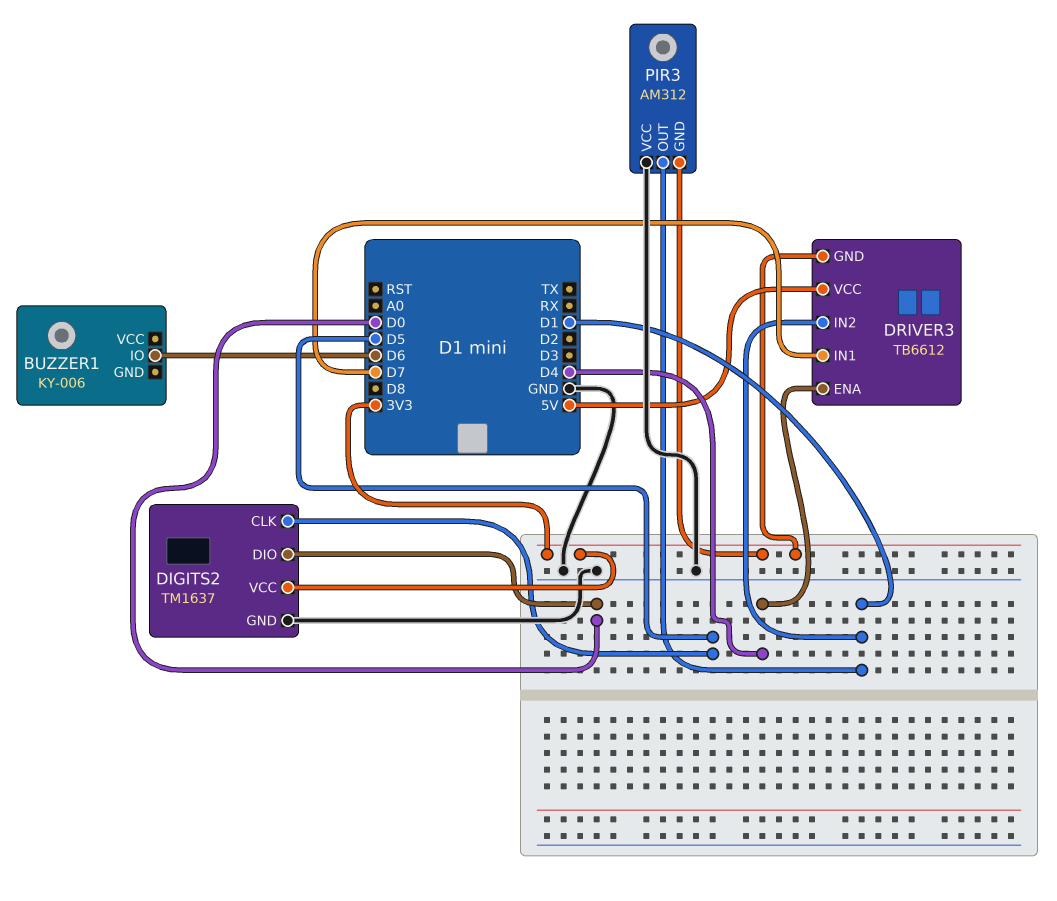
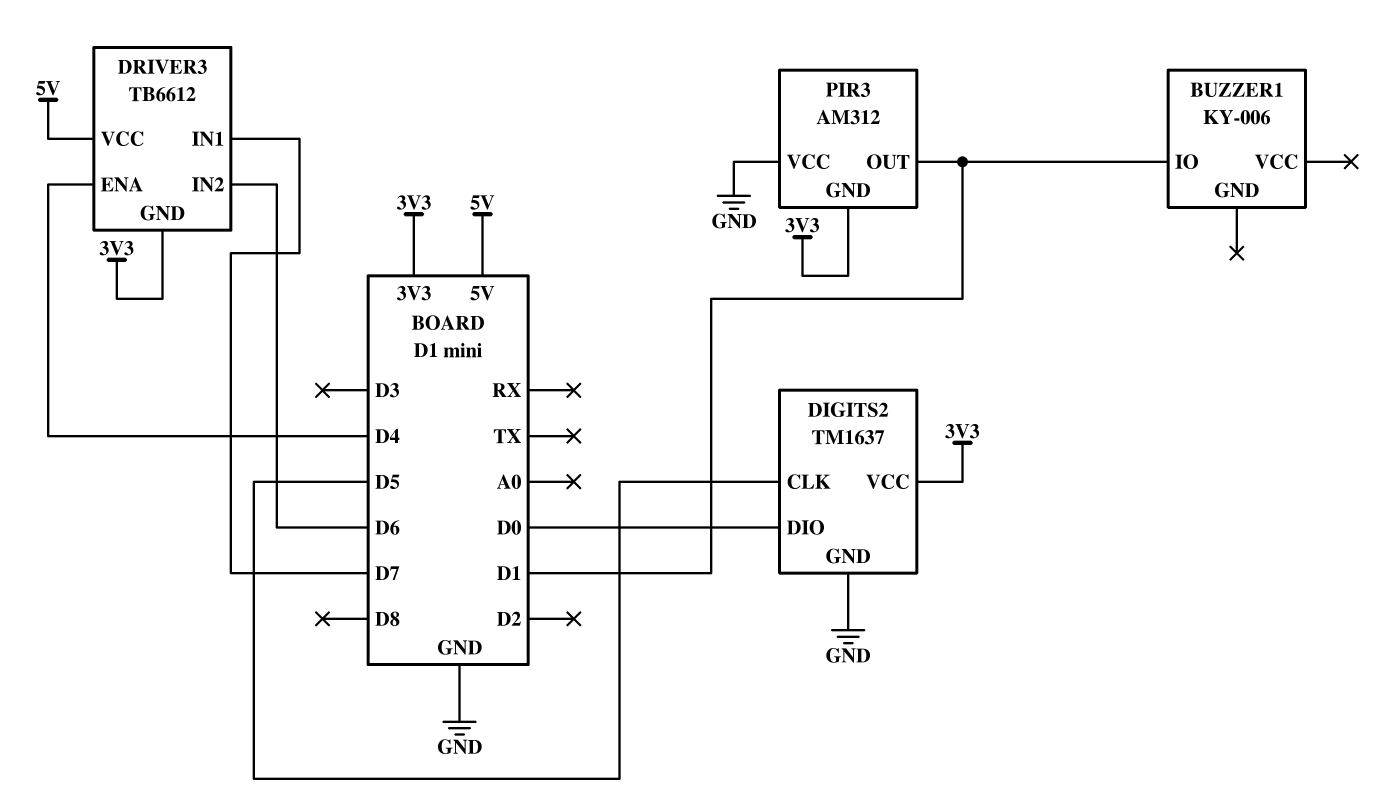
BUZZER1 pin IO: D6 -> D1
DRIVER3 pin IN2: D1 -> D6

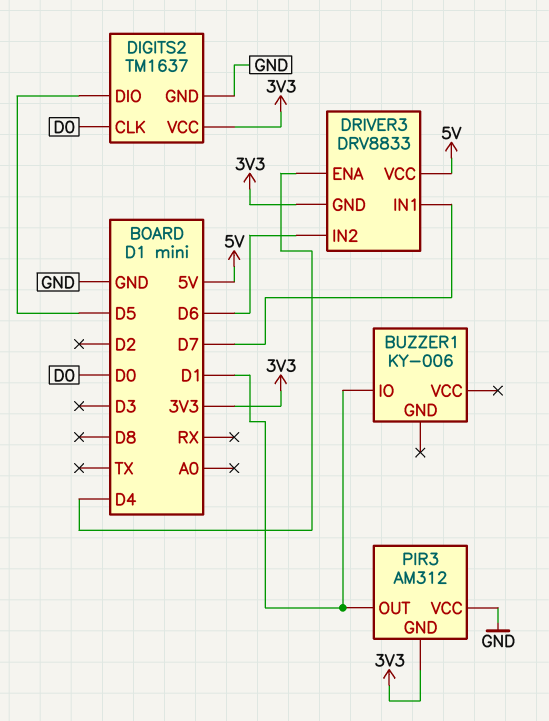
DIGITS2 pin CLK: D5 -> D0
DIGITS2 pin DIO: D0 -> D5
DRIVER3: TB6612 -> DRV8833

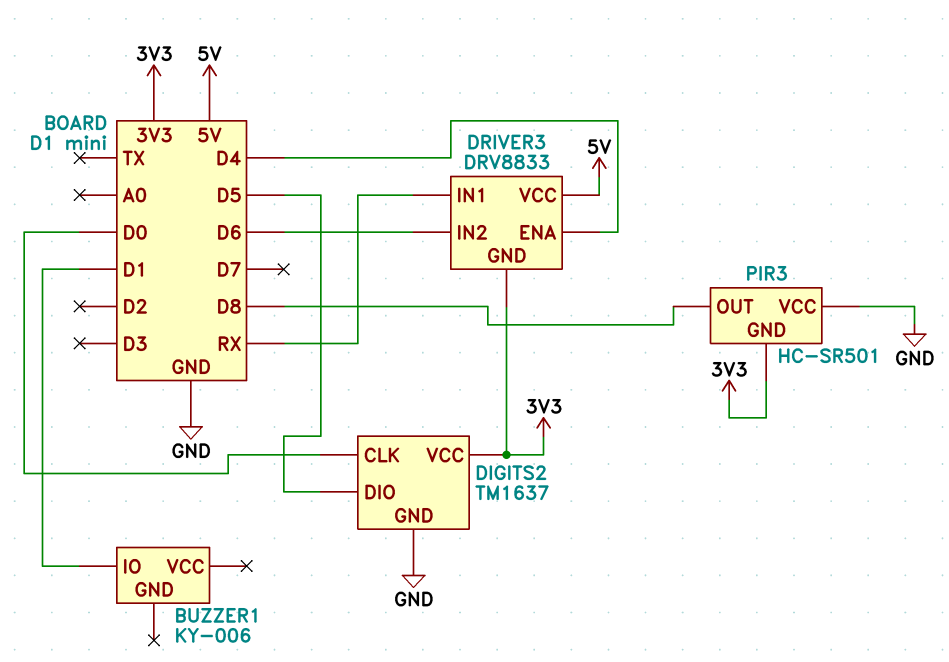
DRIVER3 pin IN1: D7 -> RX
PIR3: AM312 -> HC-SR501
PIR3 pin OUT: D1 -> D8

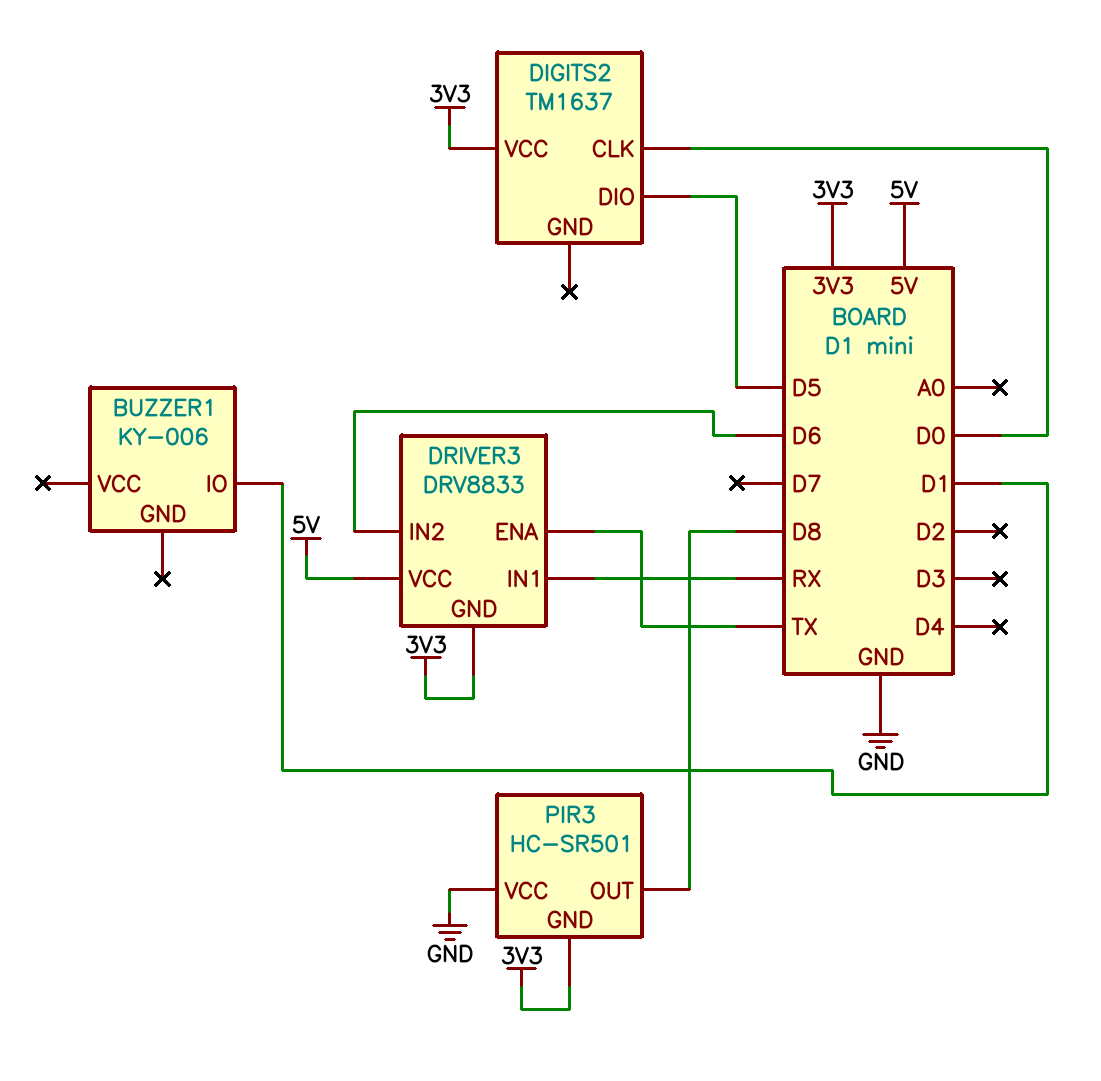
DIGITS2 pin GND: GND -> none
DRIVER3 pin ENA: D4 -> TX

